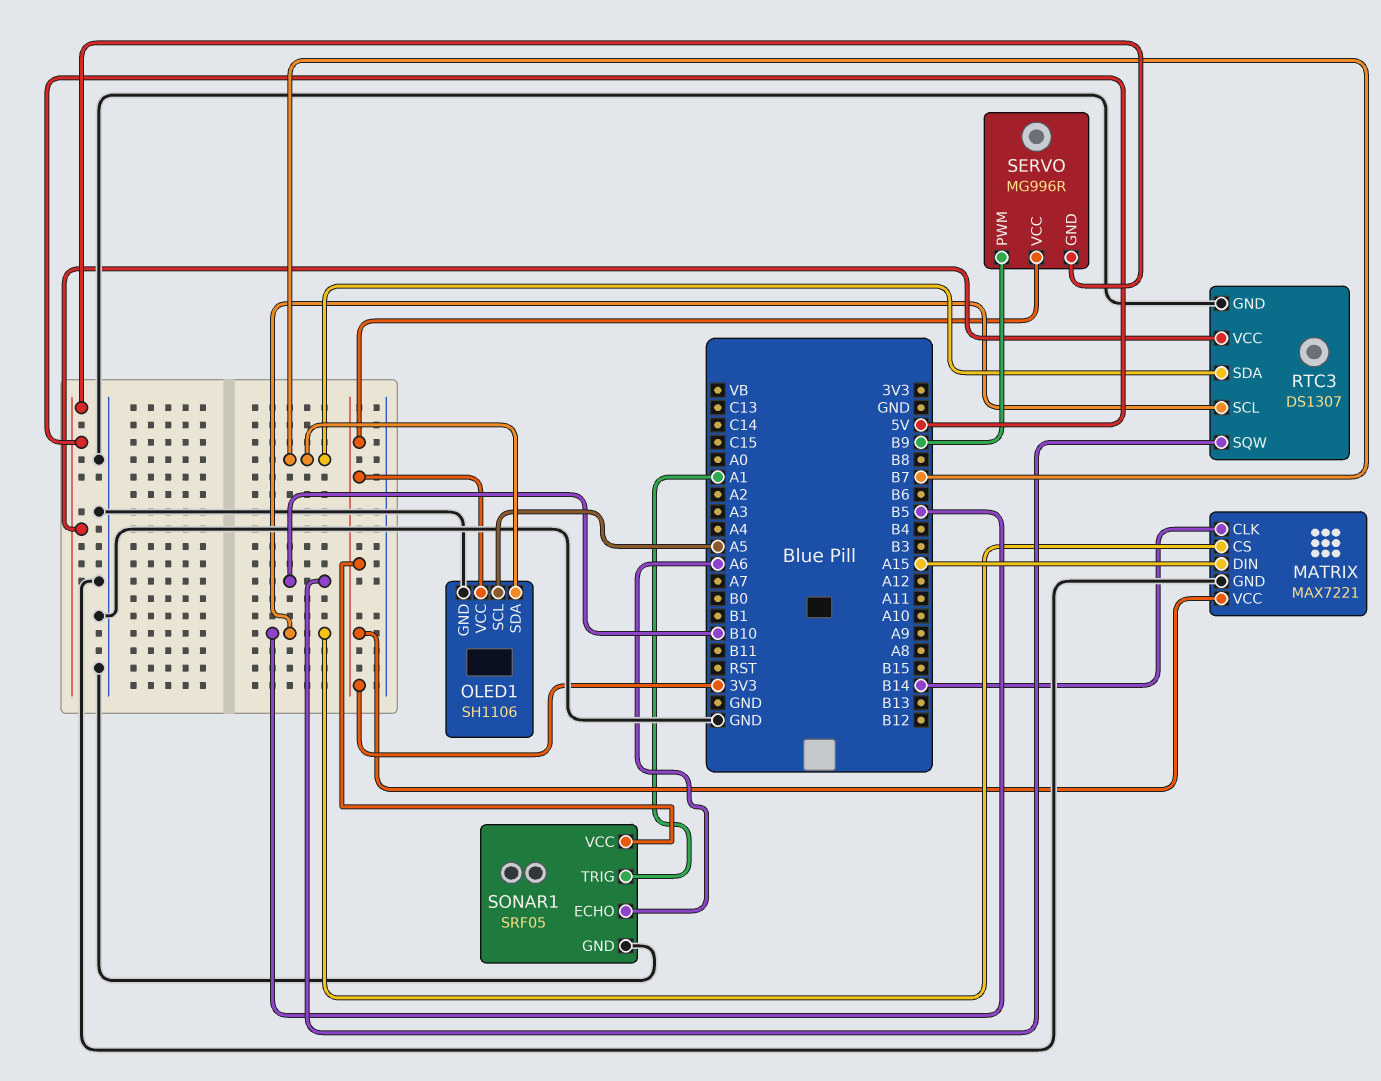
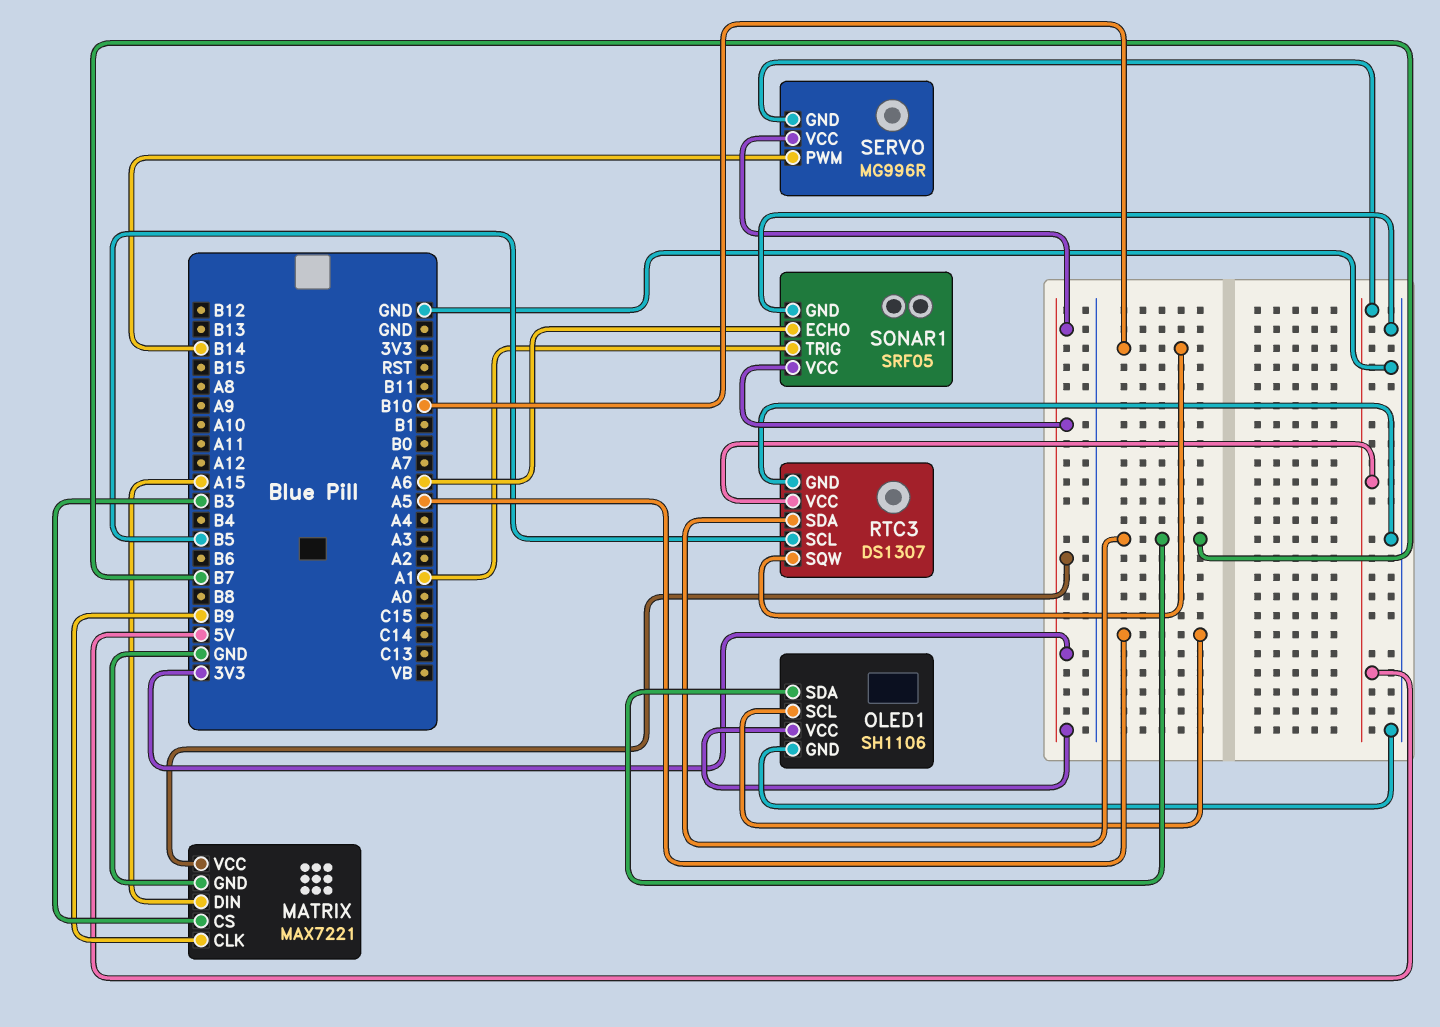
MATRIX pin CLK: B14 -> B9
MATRIX pin CS: B5 -> B3
SERVO pin PWM: B9 -> B14

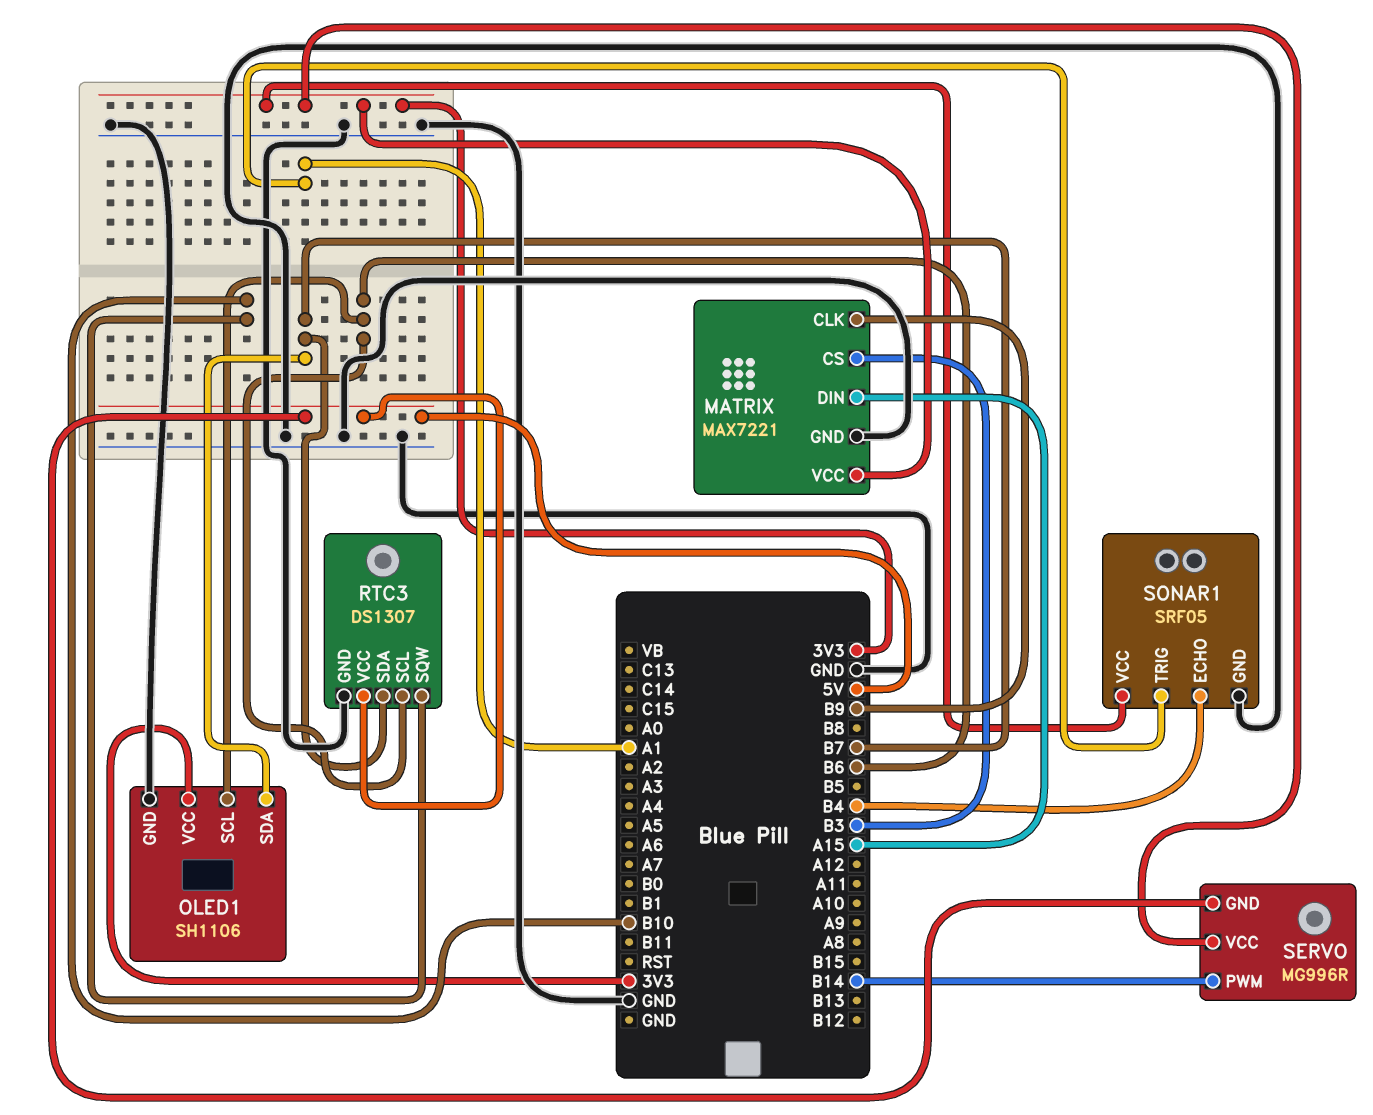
OLED1 pin SCL: A5 -> B6
RTC3 pin SCL: B5 -> B6
SONAR1 pin ECHO: A6 -> B4

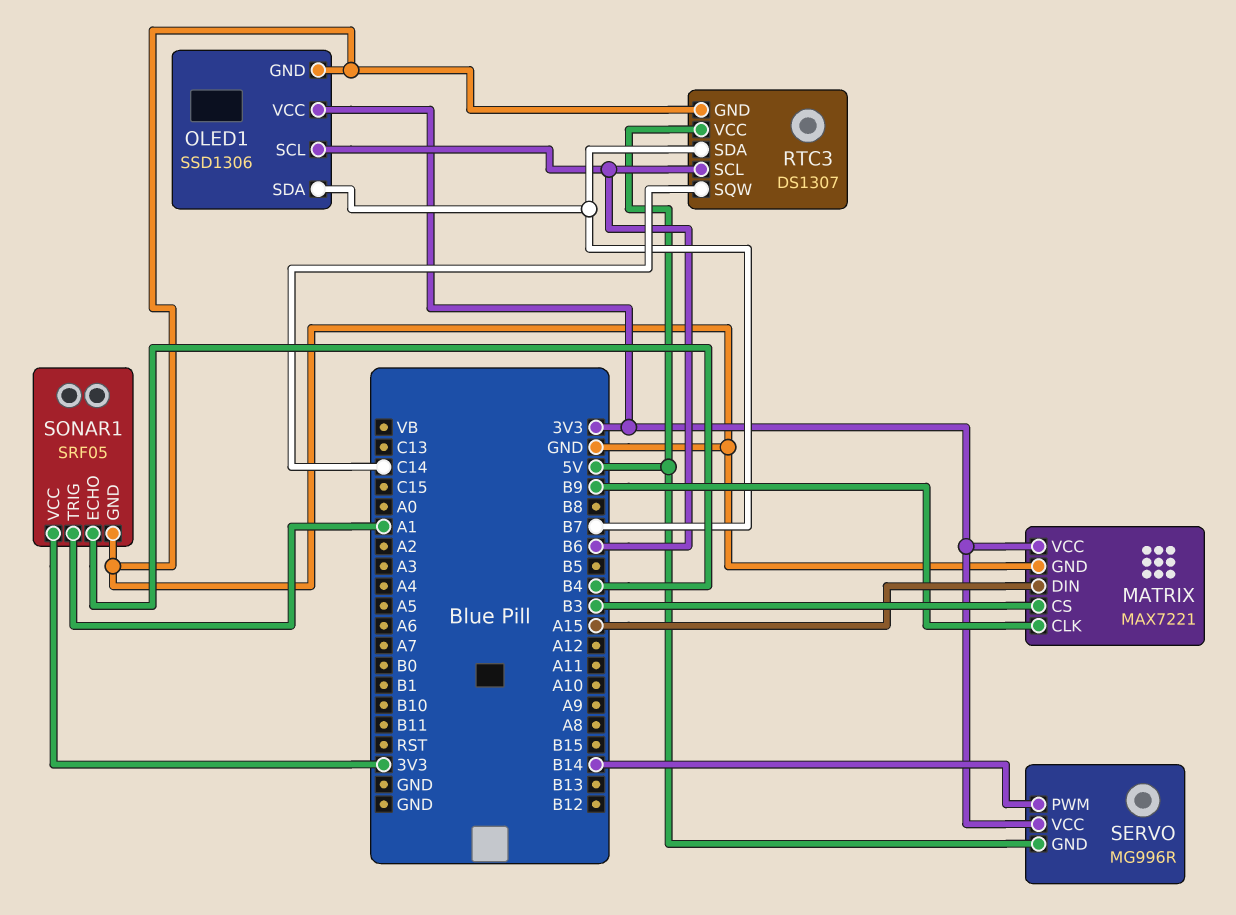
OLED1: SH1106 -> SSD1306
RTC3 pin SQW: B10 -> C14

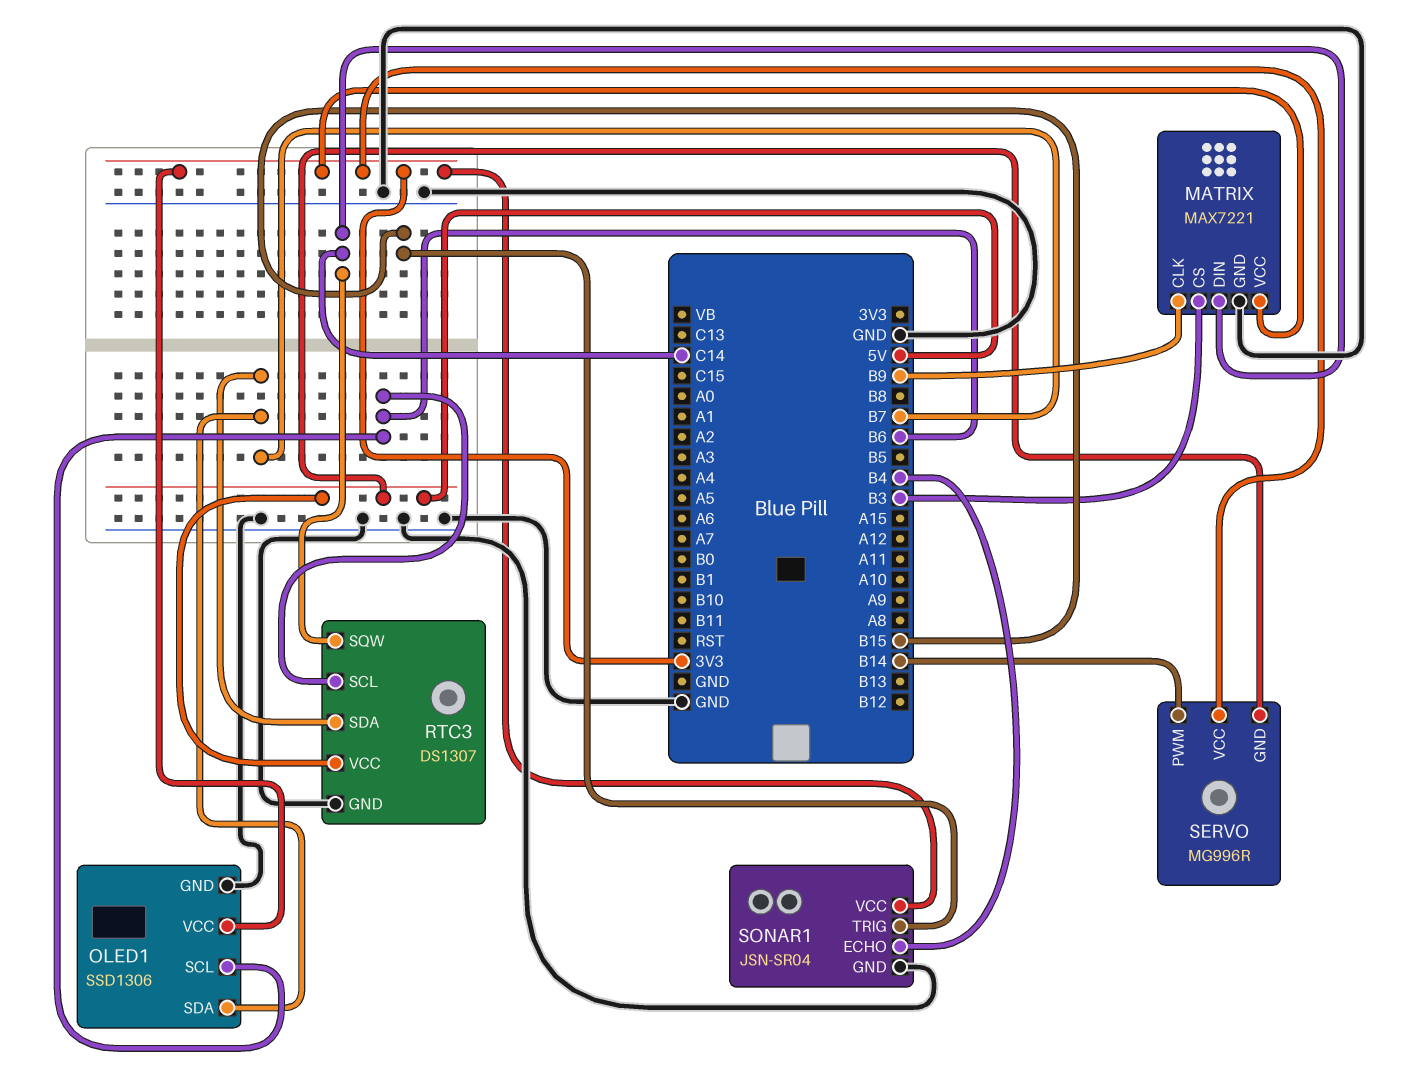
MATRIX pin DIN: A15 -> C14
SONAR1: SRF05 -> JSN-SR04
SONAR1 pin TRIG: A1 -> B15

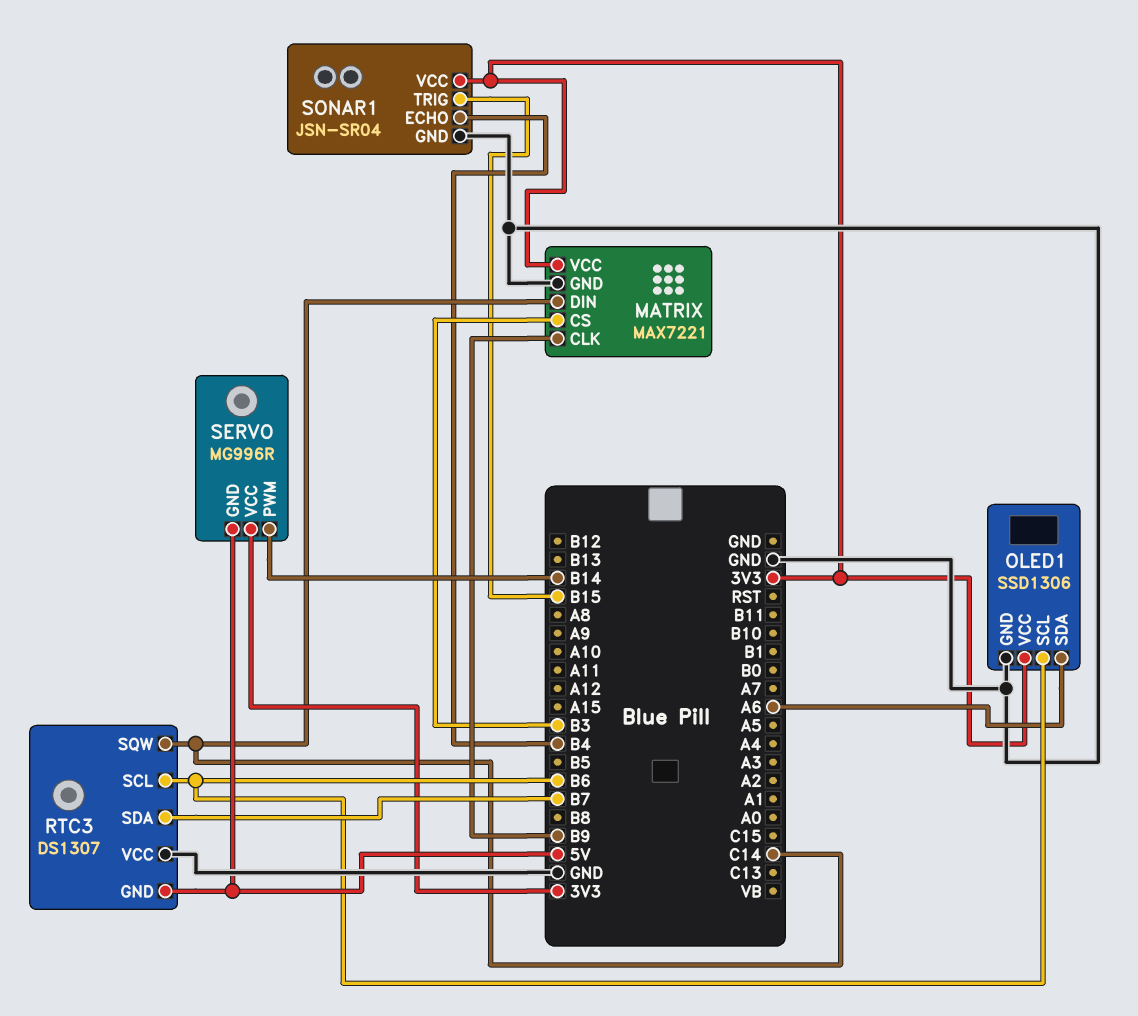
OLED1 pin SDA: B7 -> A6
RTC3 pin GND: GND -> 5V
RTC3 pin VCC: 5V -> GND

